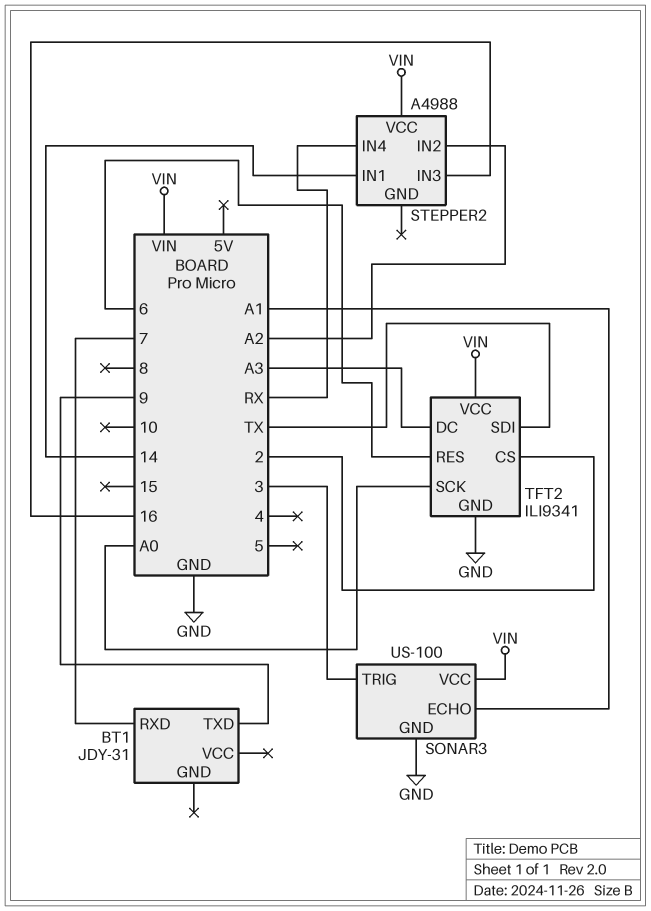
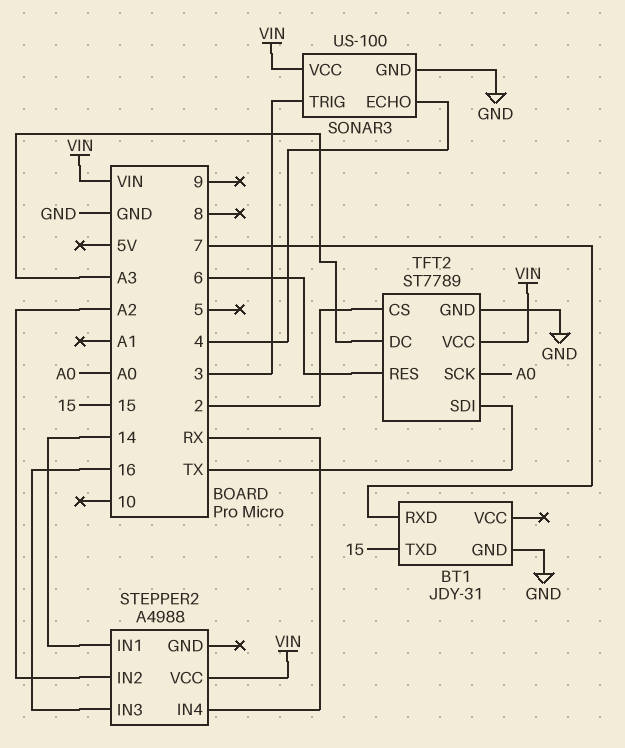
BT1 pin GND: none -> GND
BT1 pin TXD: 9 -> 15
SONAR3 pin ECHO: A1 -> 4
TFT2: ILI9341 -> ST7789

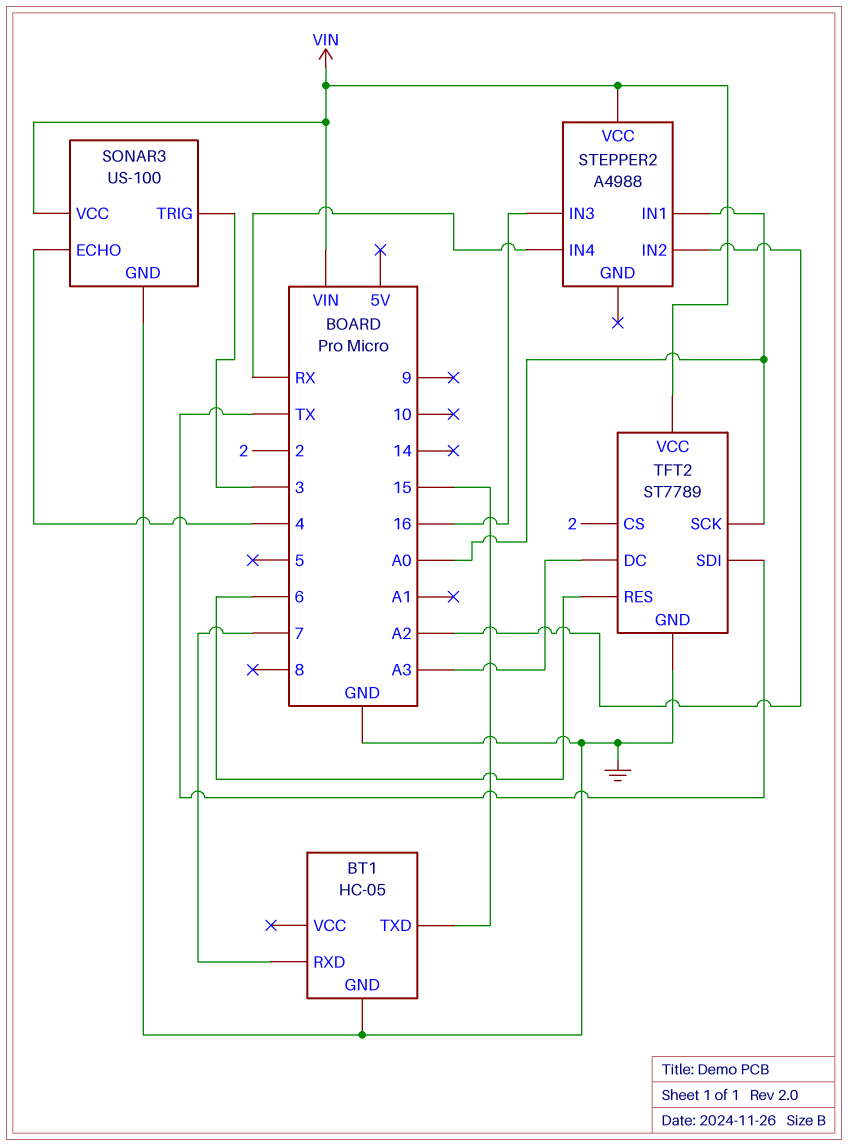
BT1: JDY-31 -> HC-05
STEPPER2 pin IN1: 14 -> A0

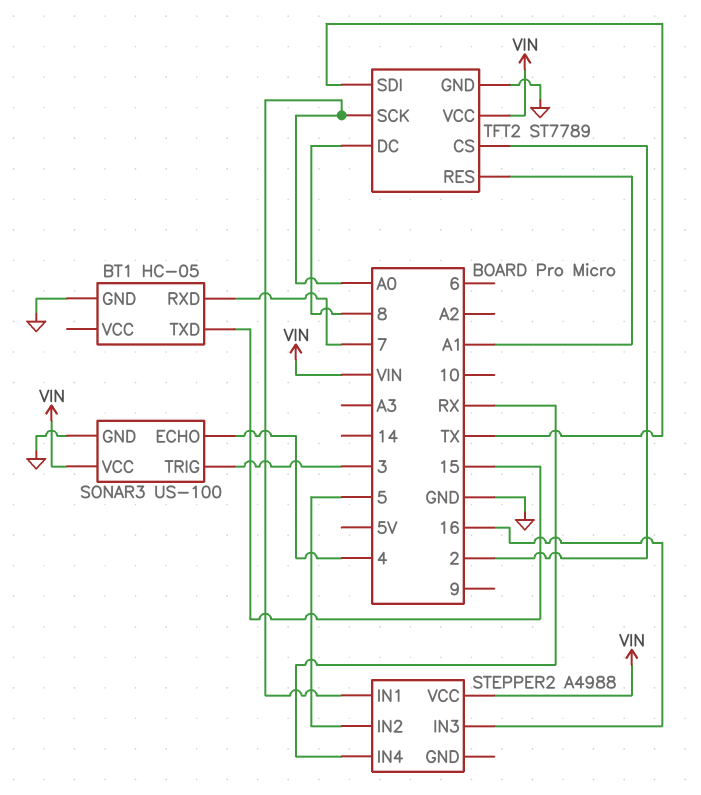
STEPPER2 pin IN2: A2 -> 5
TFT2 pin DC: A3 -> 8
TFT2 pin RES: 6 -> A1

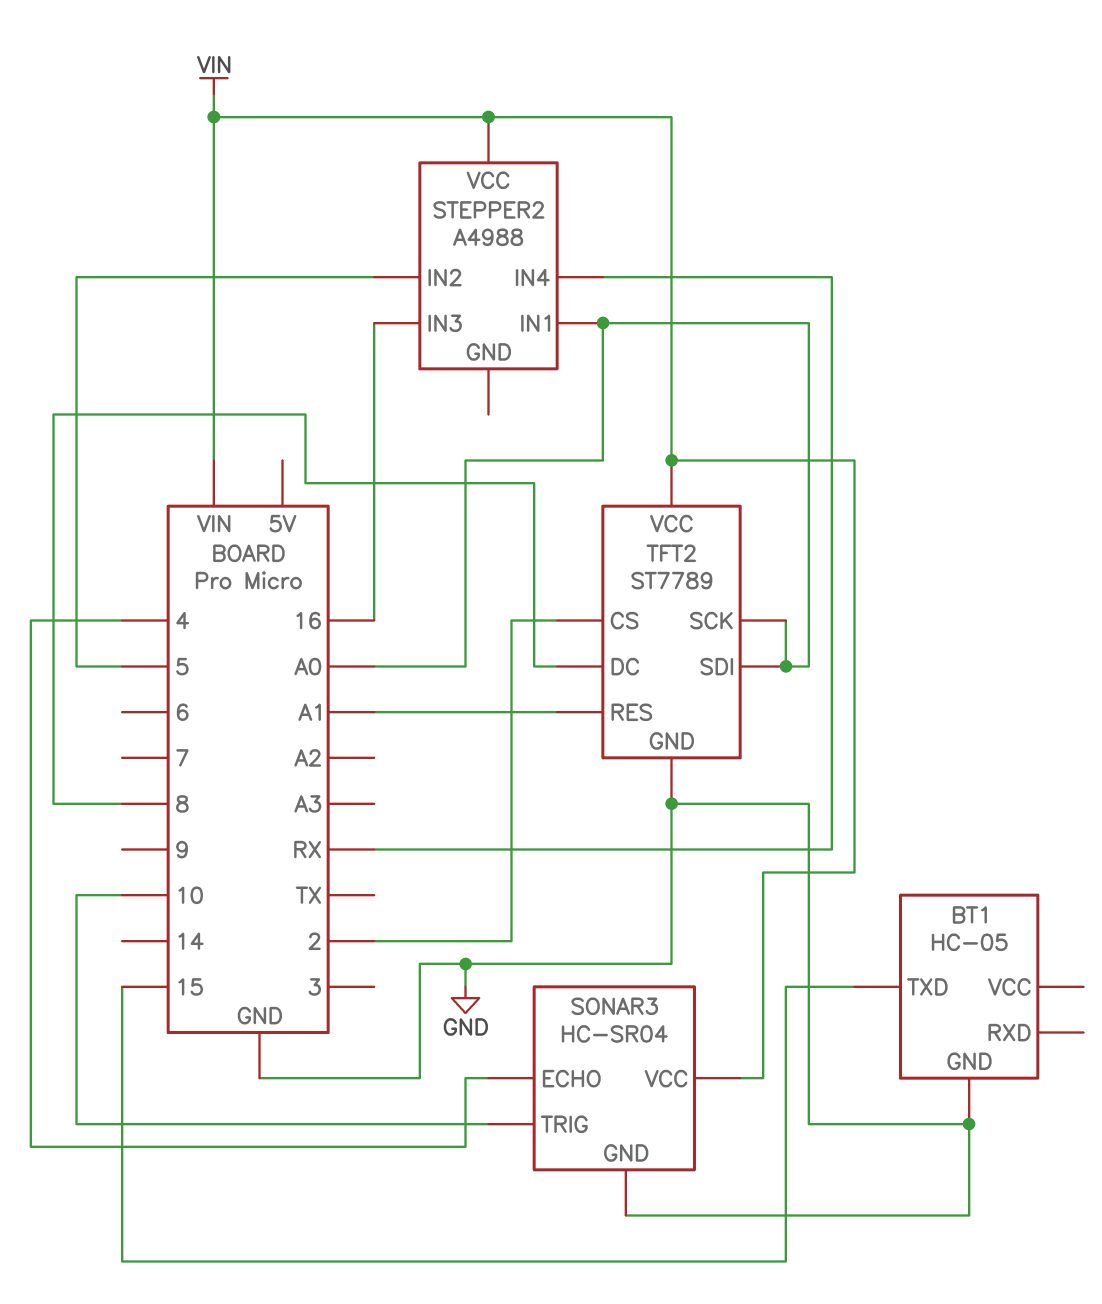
BT1 pin RXD: 7 -> none
SONAR3: US-100 -> HC-SR04
SONAR3 pin TRIG: 3 -> 10
TFT2 pin SDI: TX -> A0

